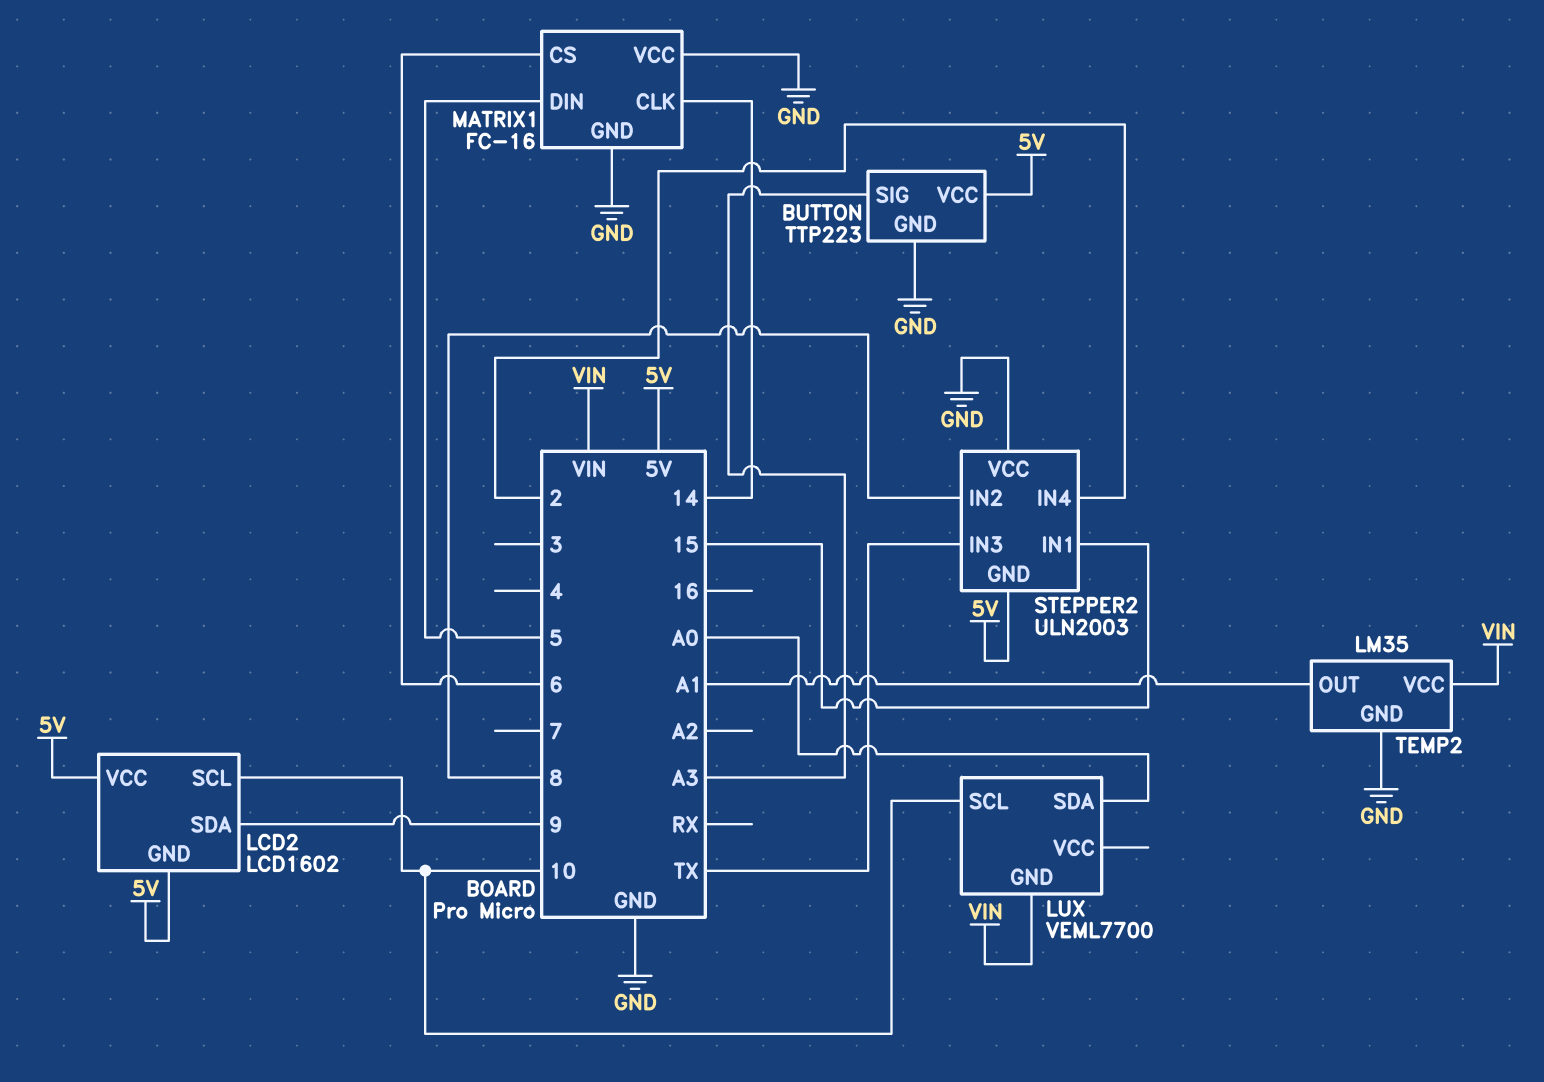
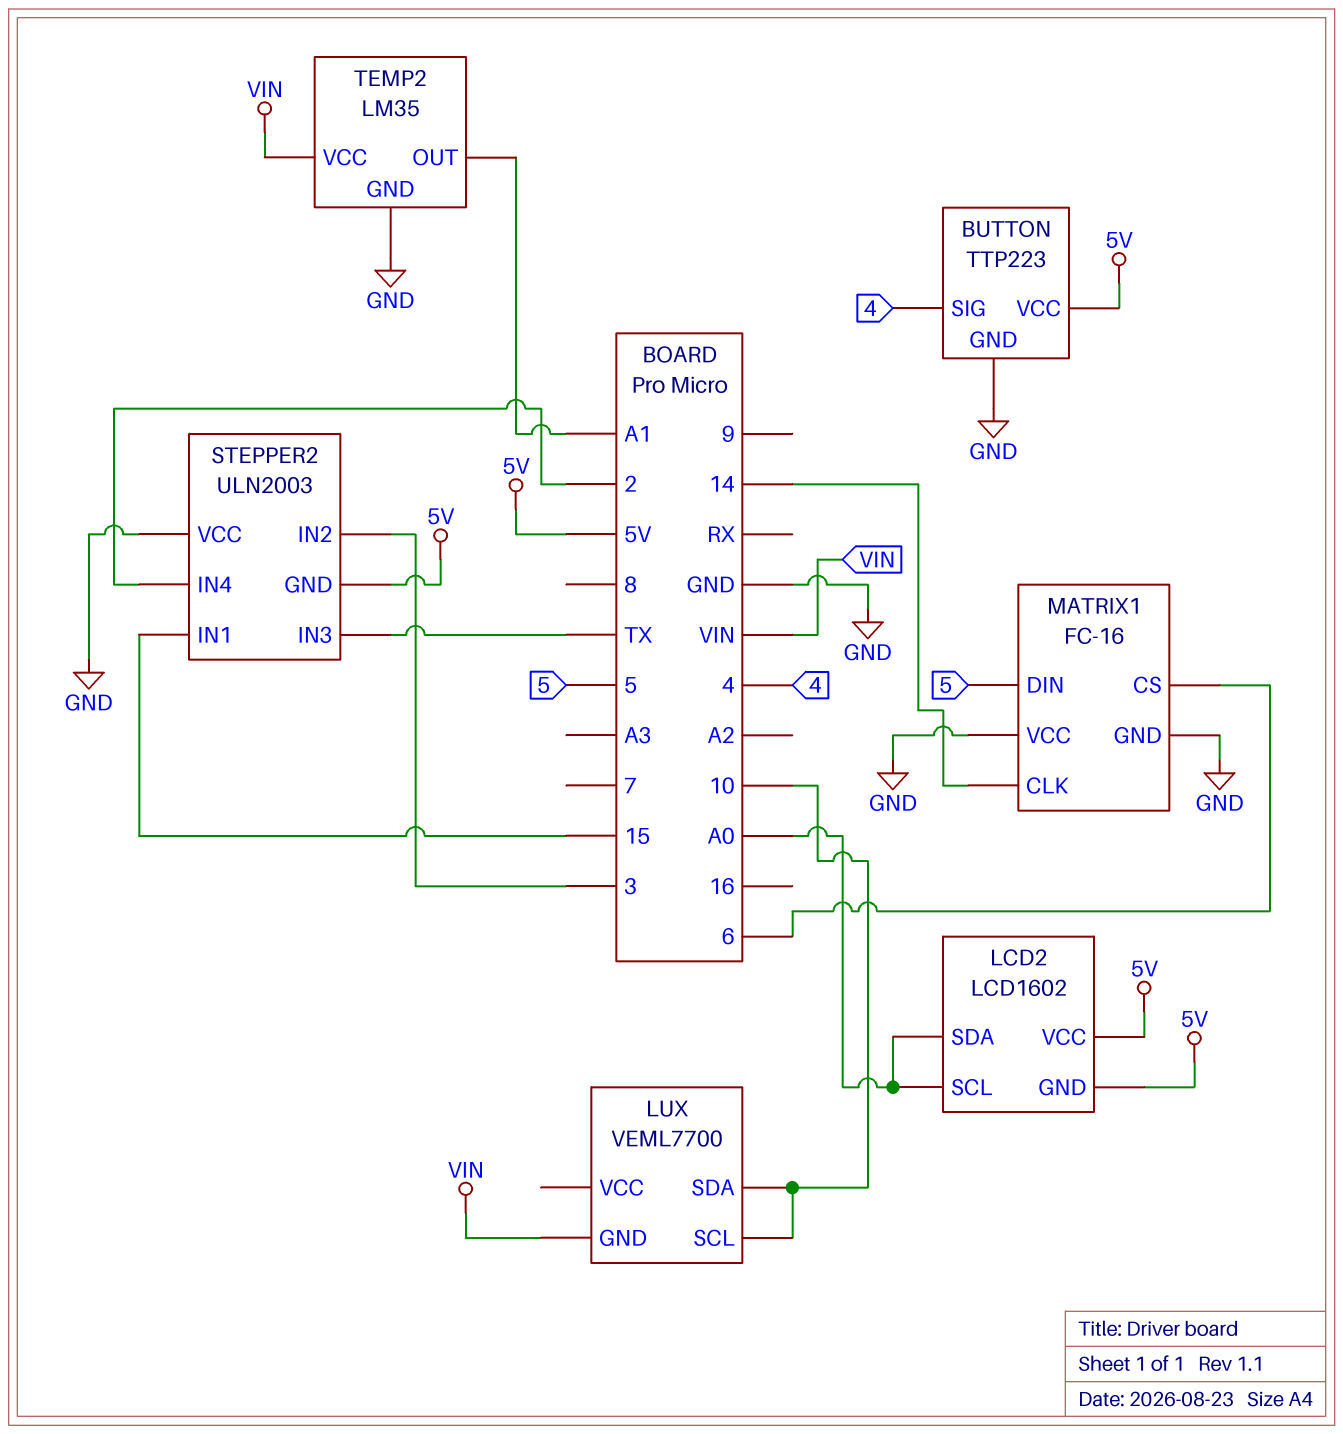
BUTTON pin SIG: A3 -> 4
LCD2 pin SCL: 10 -> A0
LCD2 pin SDA: 9 -> A0
LUX pin SDA: A0 -> 10
STEPPER2 pin IN2: 8 -> 3

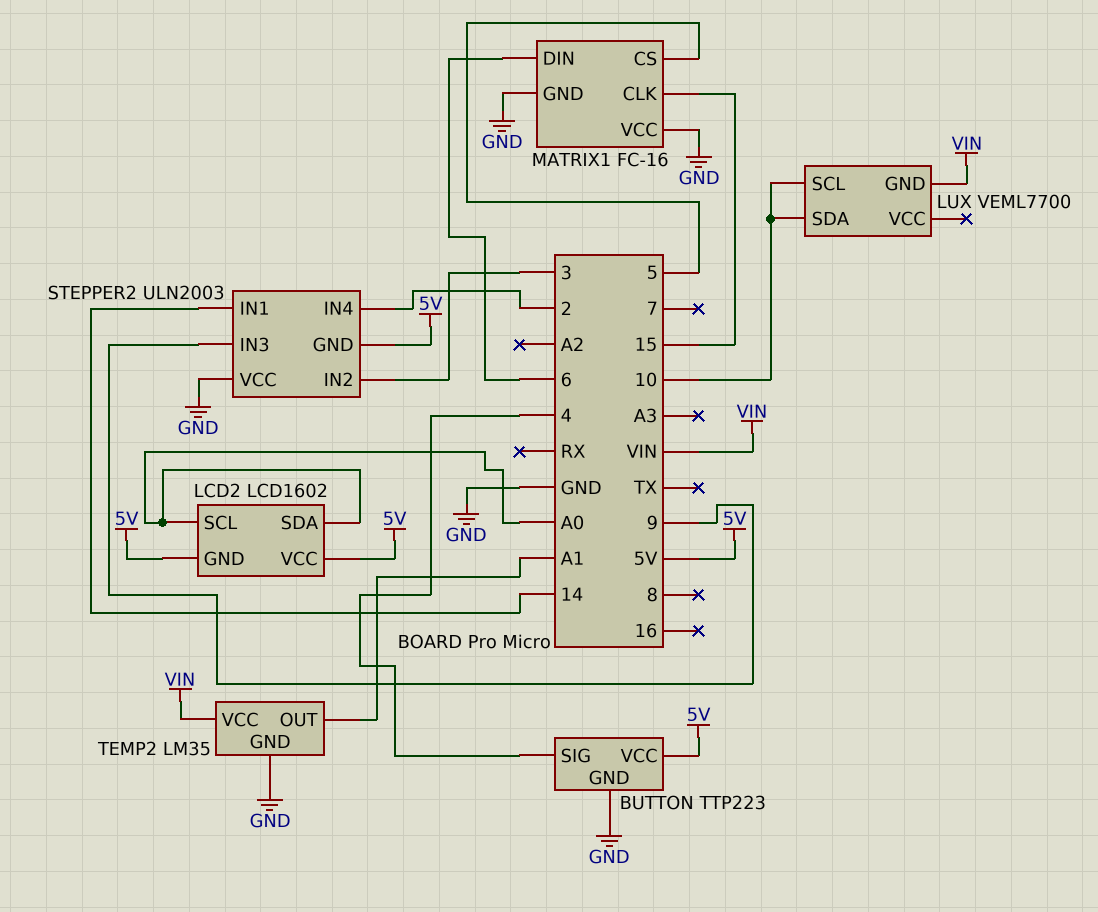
MATRIX1 pin CLK: 14 -> 15
MATRIX1 pin CS: 6 -> 5
MATRIX1 pin DIN: 5 -> 6
STEPPER2 pin IN1: 15 -> 14
STEPPER2 pin IN3: TX -> 9

